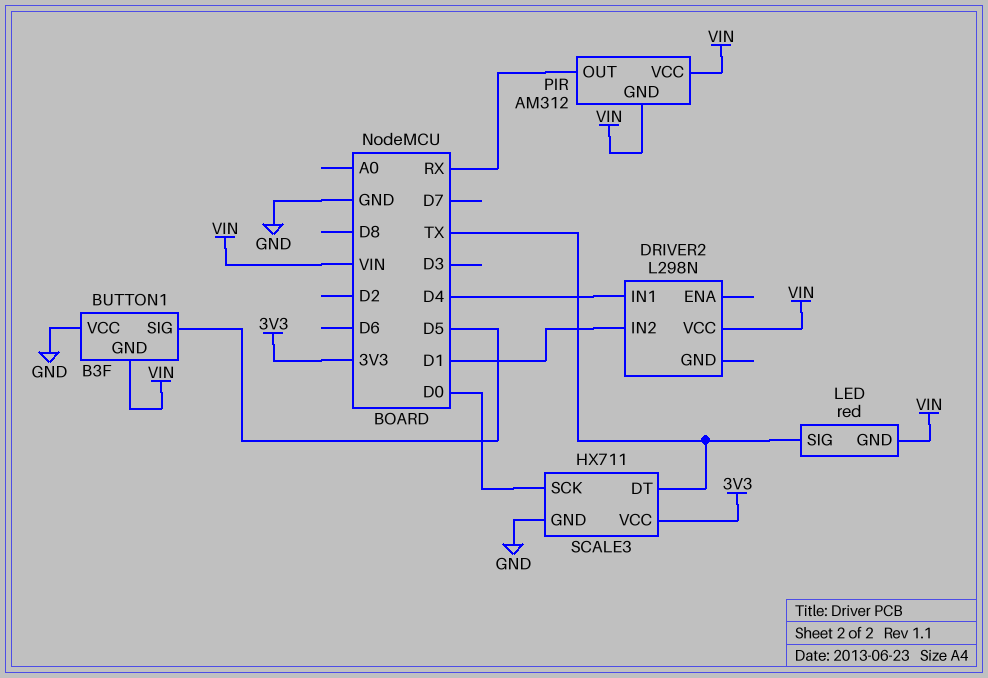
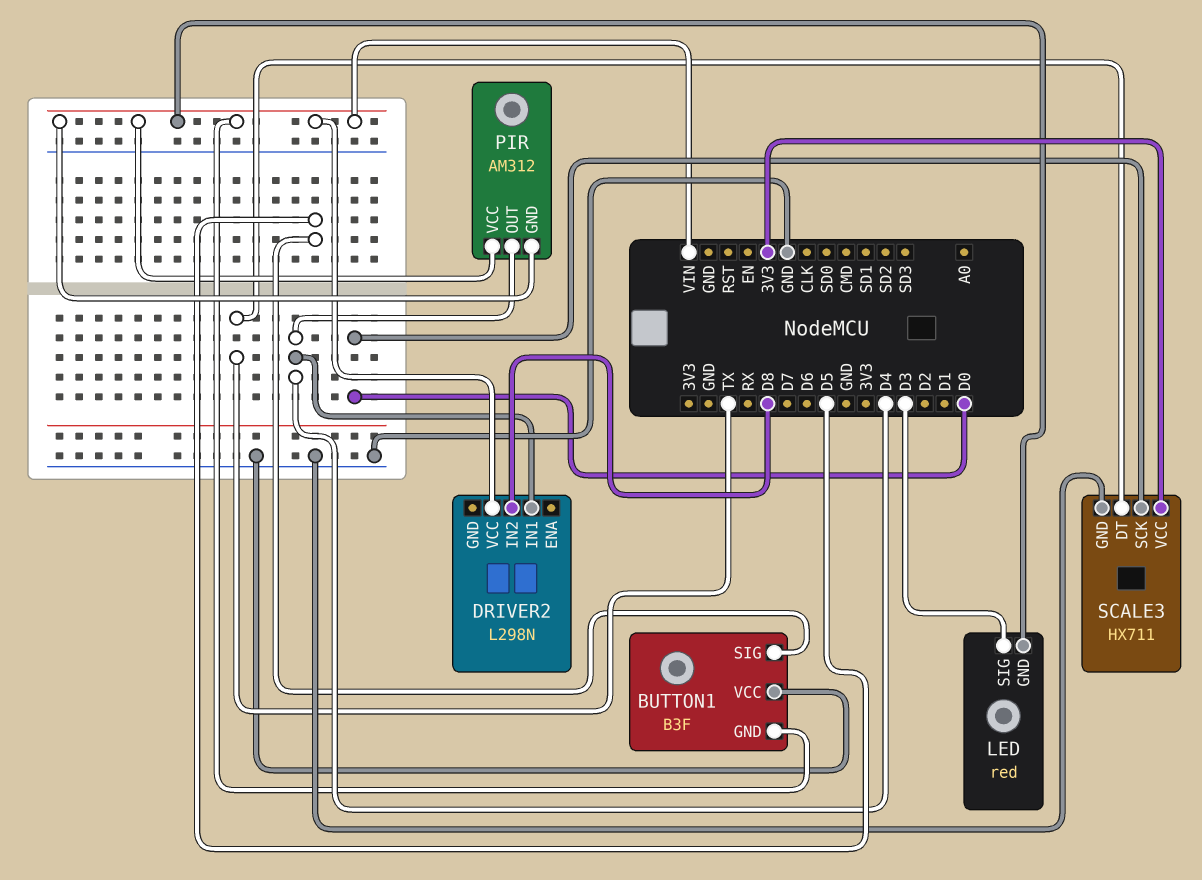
DRIVER2 pin IN2: D1 -> D8
LED pin SIG: TX -> D3
PIR pin OUT: RX -> D4

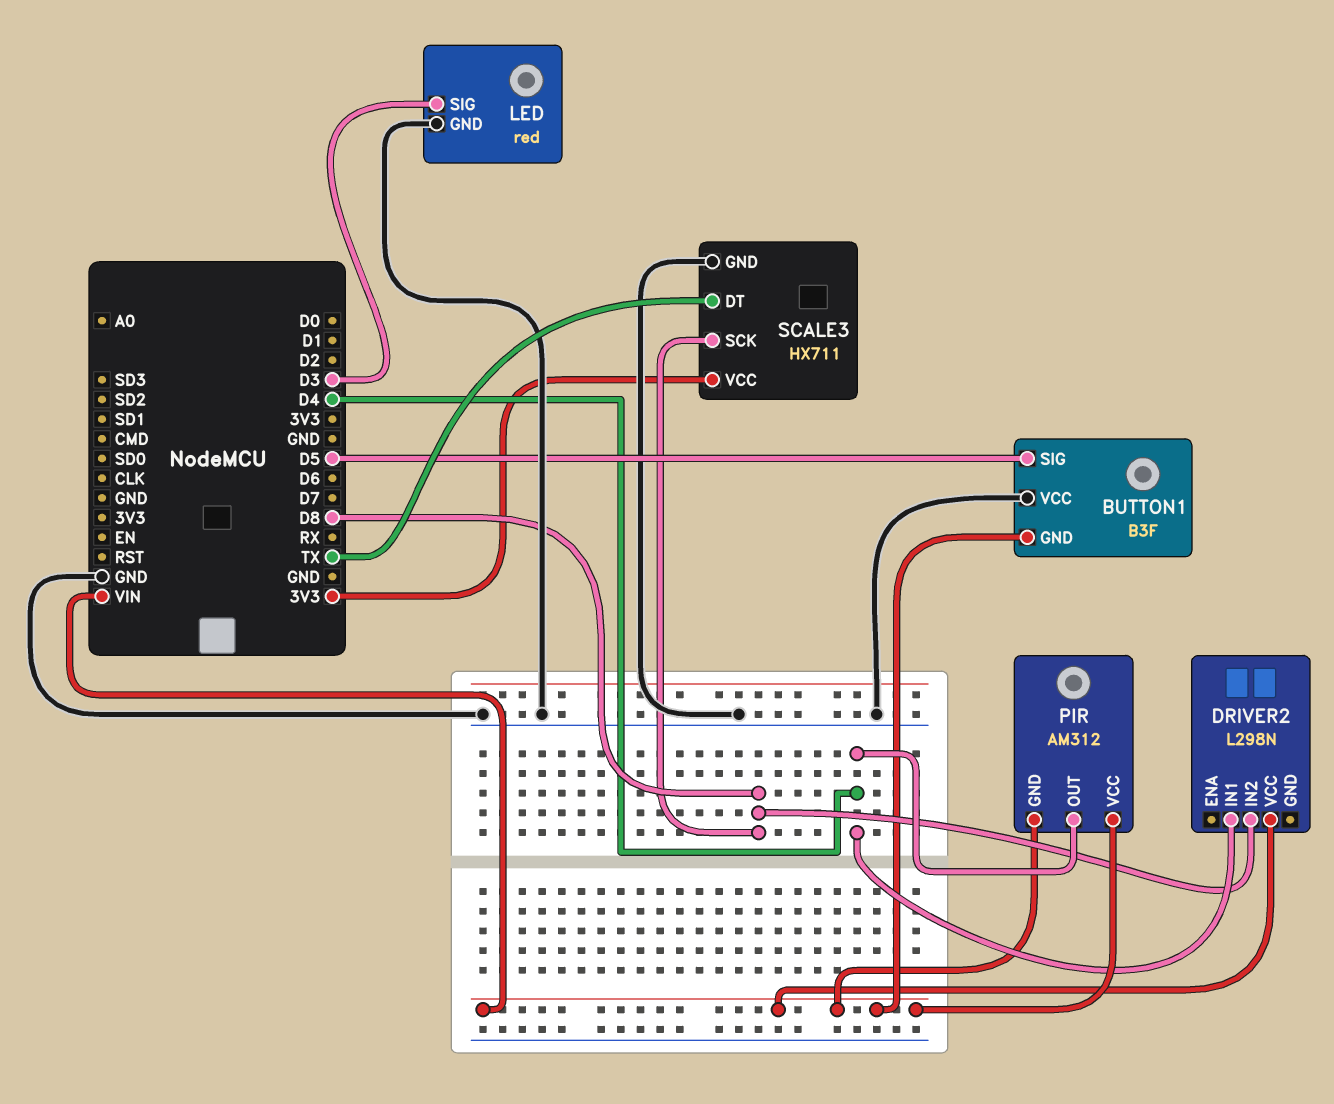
LED pin GND: VIN -> GND
SCALE3 pin SCK: D0 -> D8

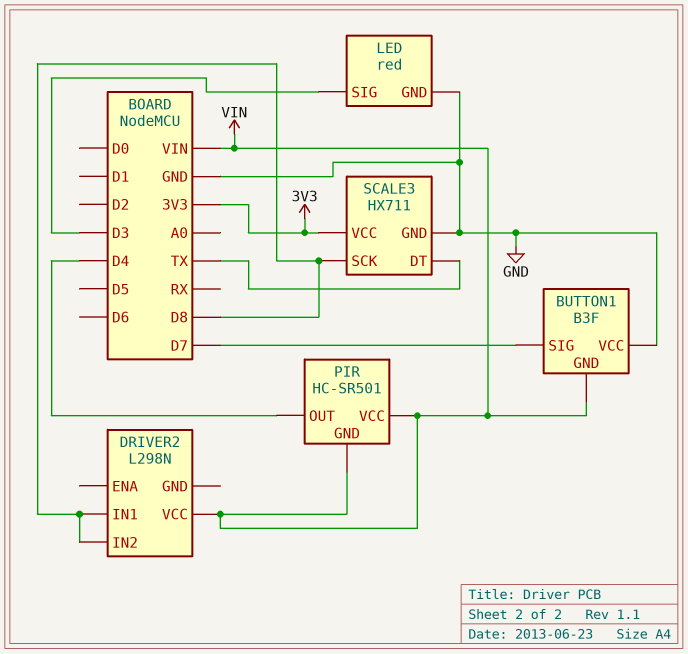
BUTTON1 pin SIG: D5 -> D7
DRIVER2 pin IN1: D4 -> D8
PIR: AM312 -> HC-SR501

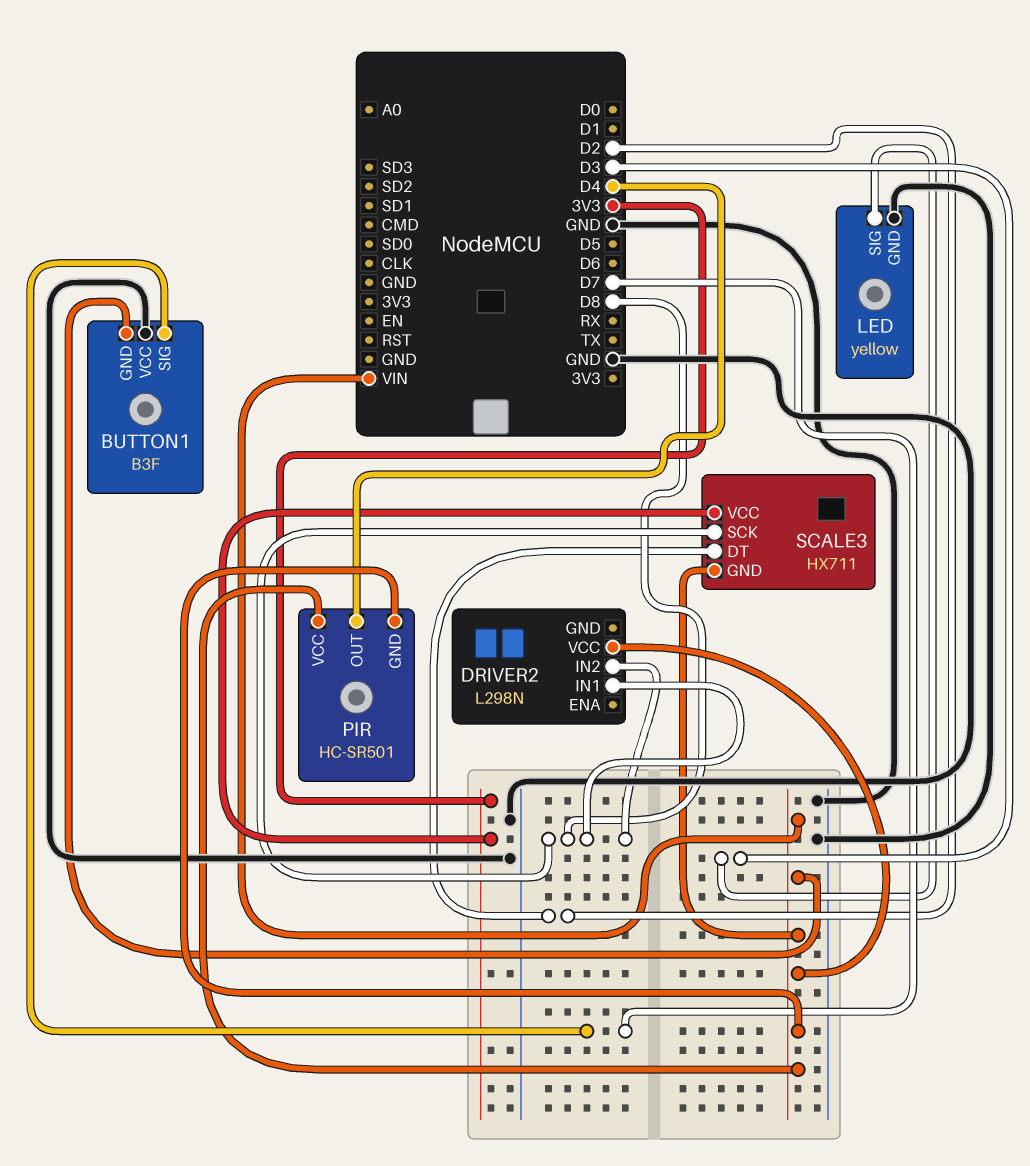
LED: red -> yellow
SCALE3 pin DT: TX -> D2
SCALE3 pin GND: GND -> VIN

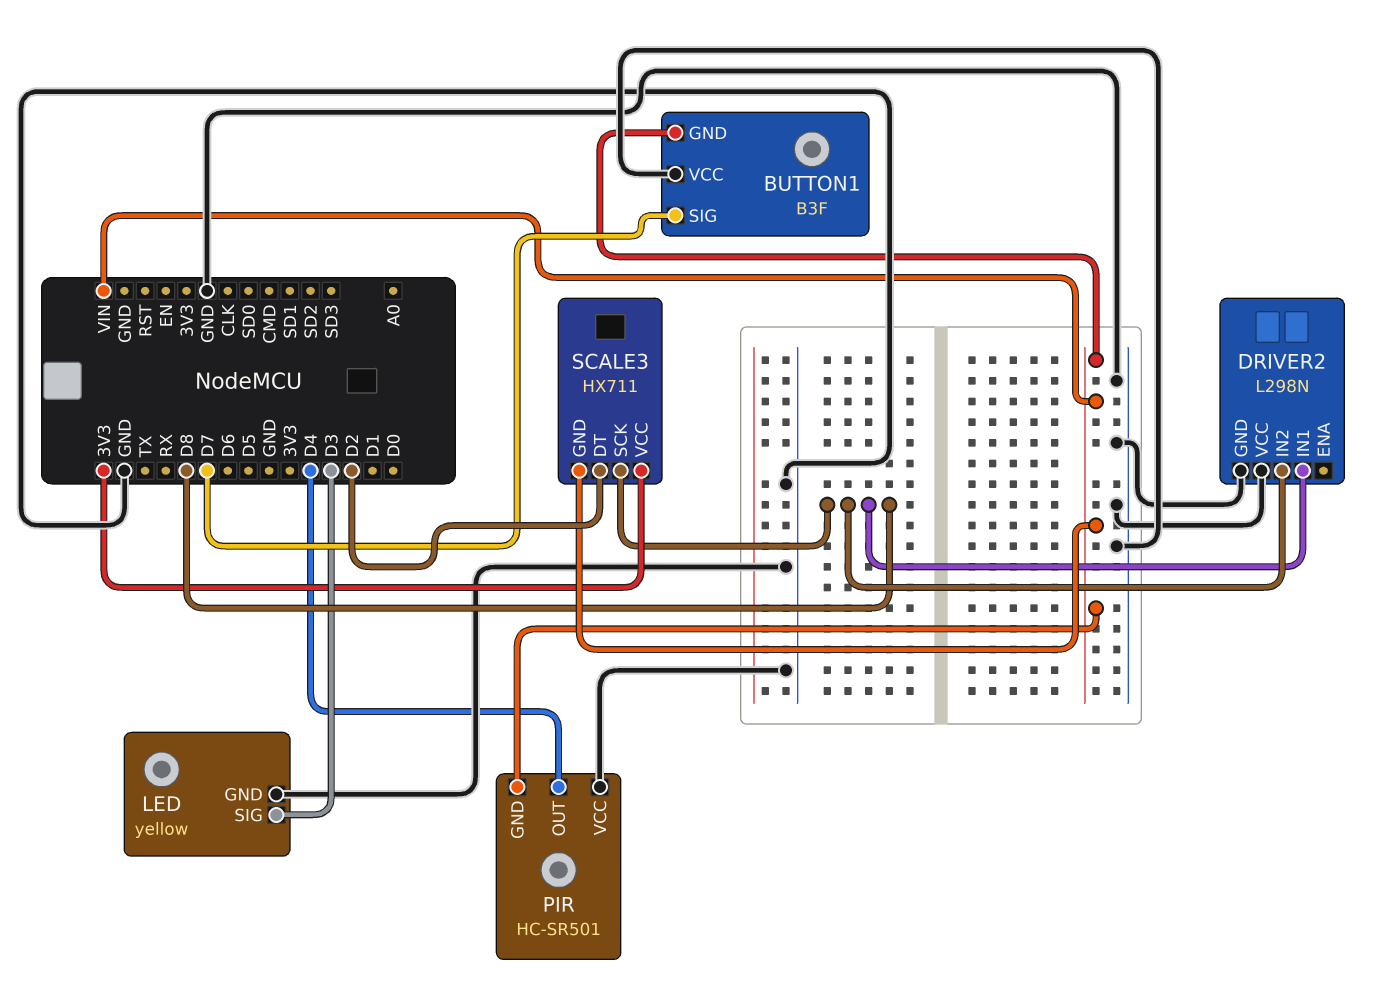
DRIVER2 pin GND: none -> GND
DRIVER2 pin VCC: VIN -> GND
PIR pin VCC: VIN -> GND

